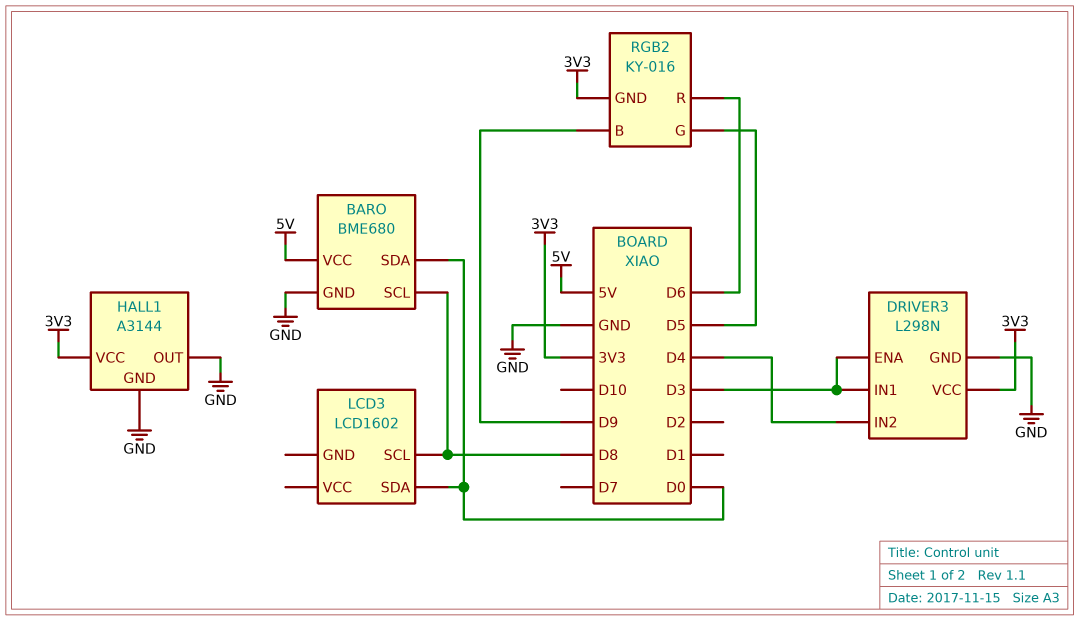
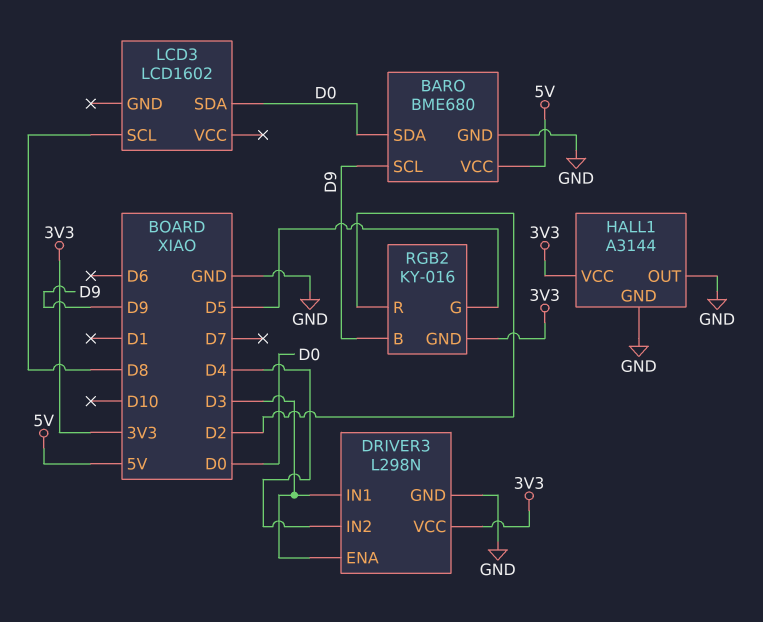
BARO pin SCL: D8 -> D9
RGB2 pin R: D6 -> D2

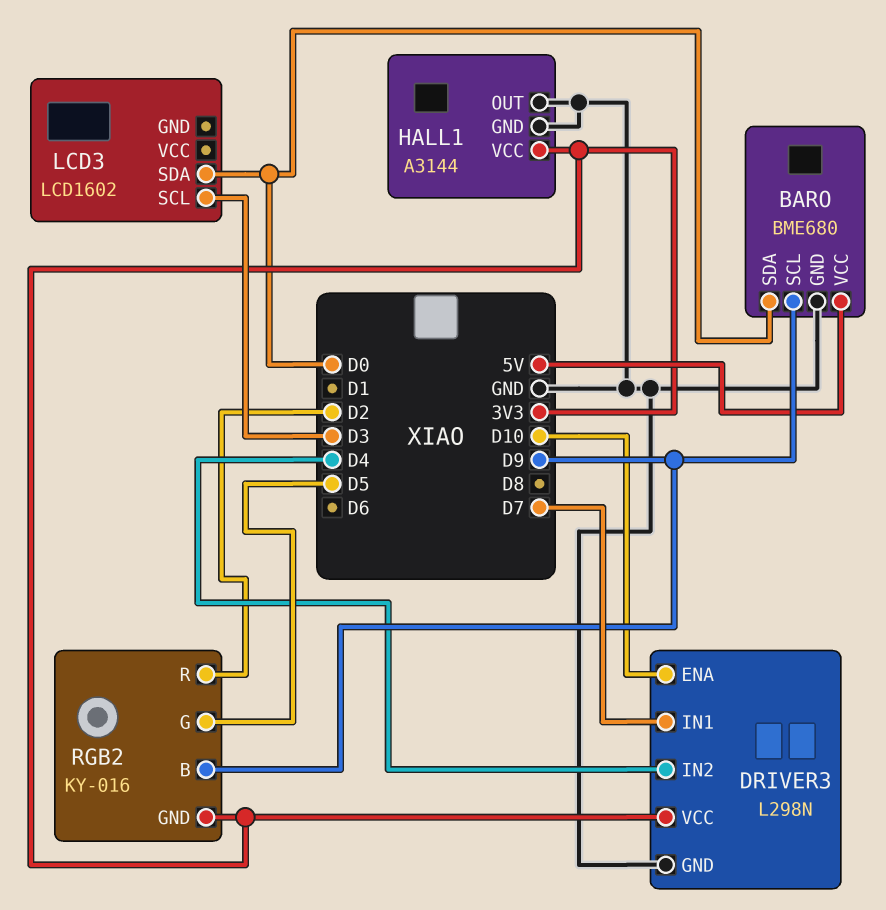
DRIVER3 pin ENA: D3 -> D10
DRIVER3 pin IN1: D3 -> D7
LCD3 pin SCL: D8 -> D3

